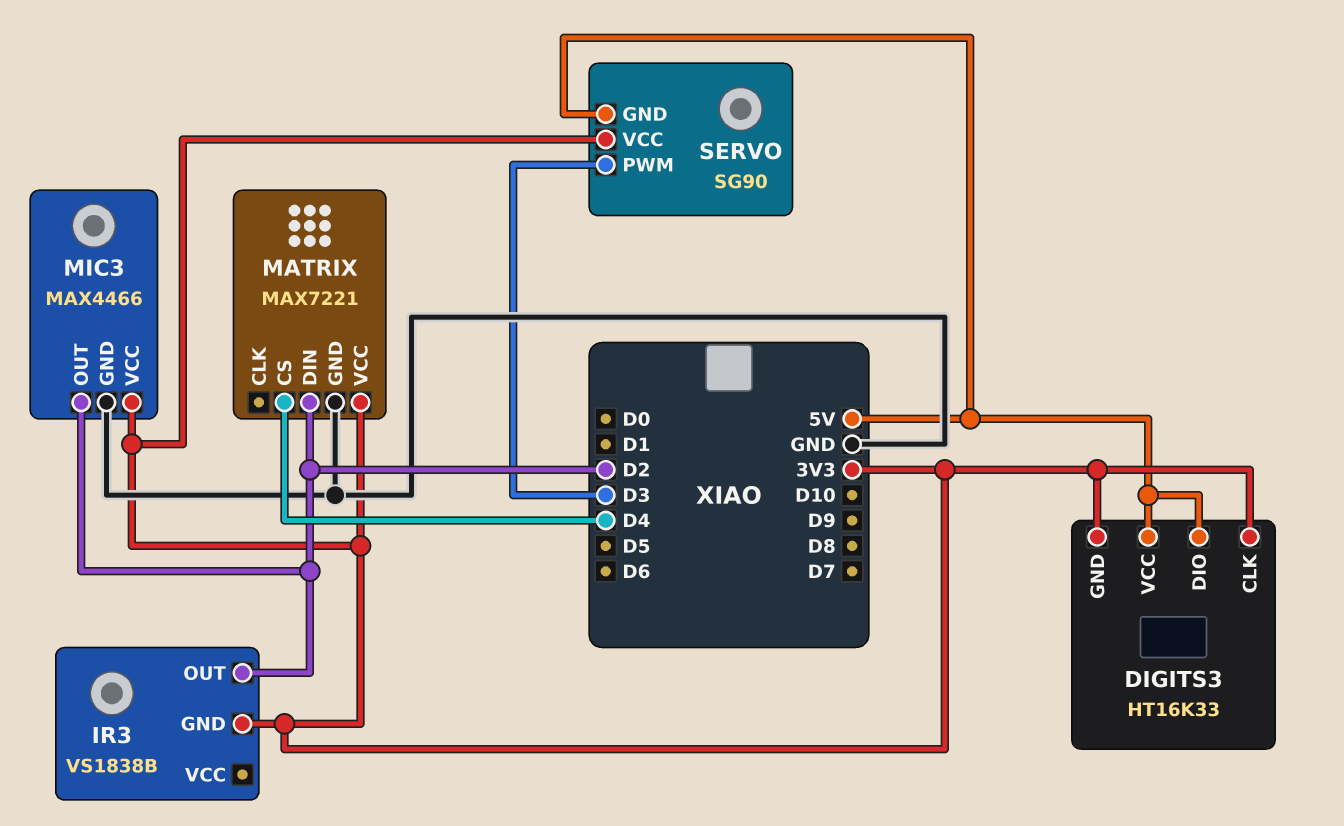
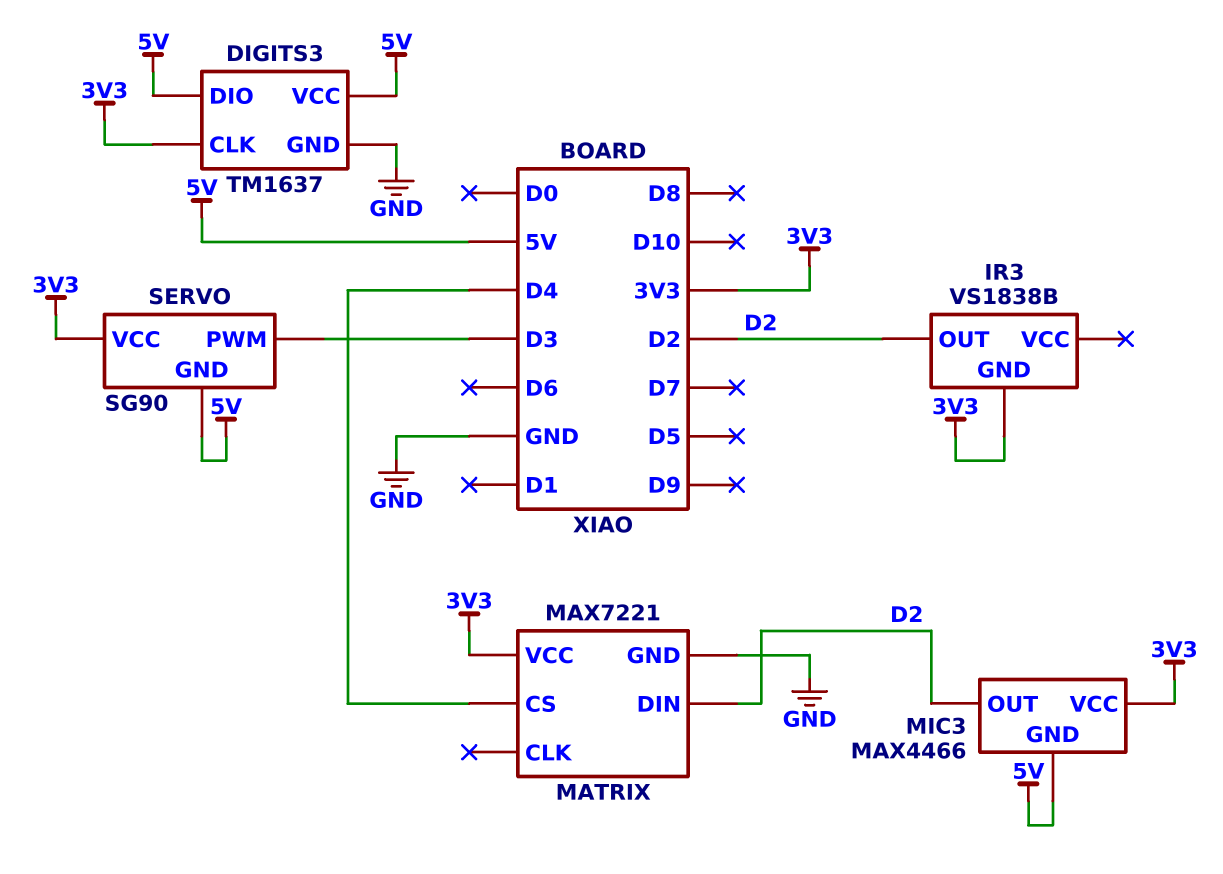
DIGITS3: HT16K33 -> TM1637
DIGITS3 pin GND: 3V3 -> GND
MIC3 pin GND: GND -> 5V

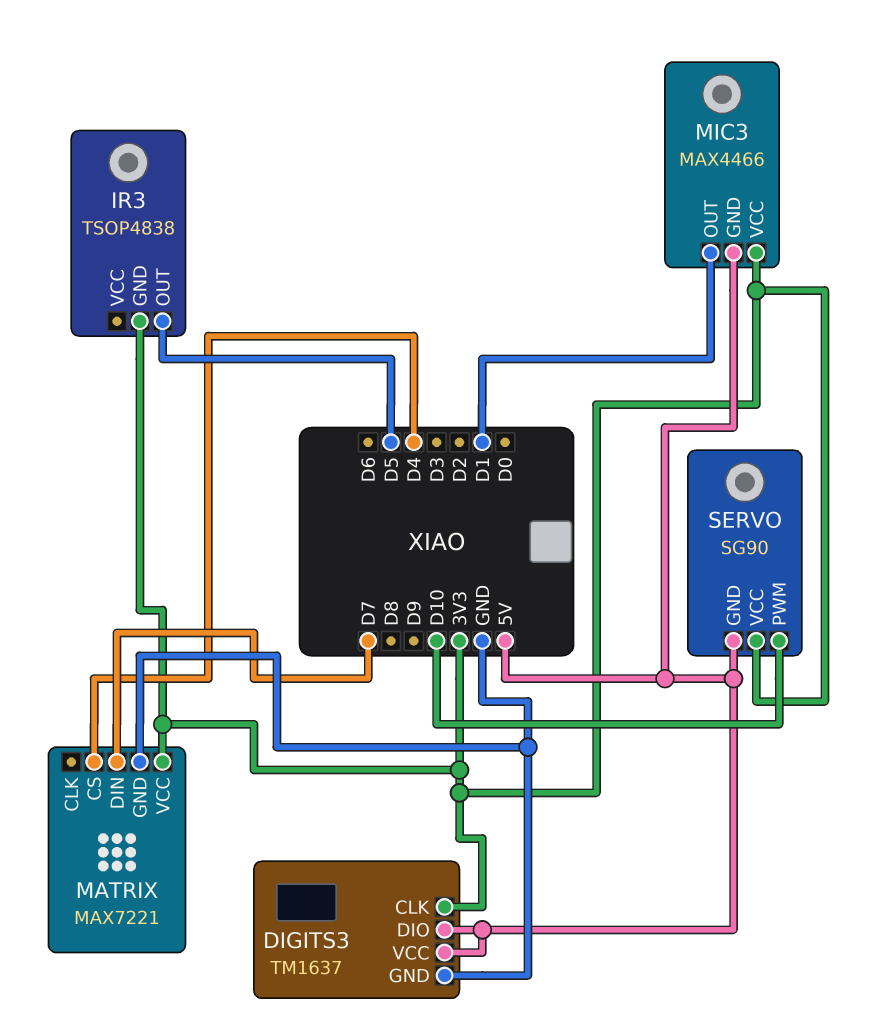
IR3: VS1838B -> TSOP4838
IR3 pin OUT: D2 -> D5
MATRIX pin DIN: D2 -> D7
MIC3 pin OUT: D2 -> D1
SERVO pin PWM: D3 -> D10

